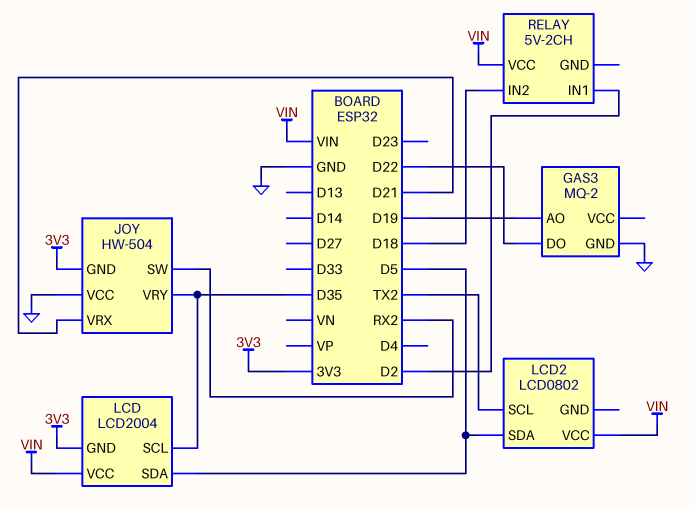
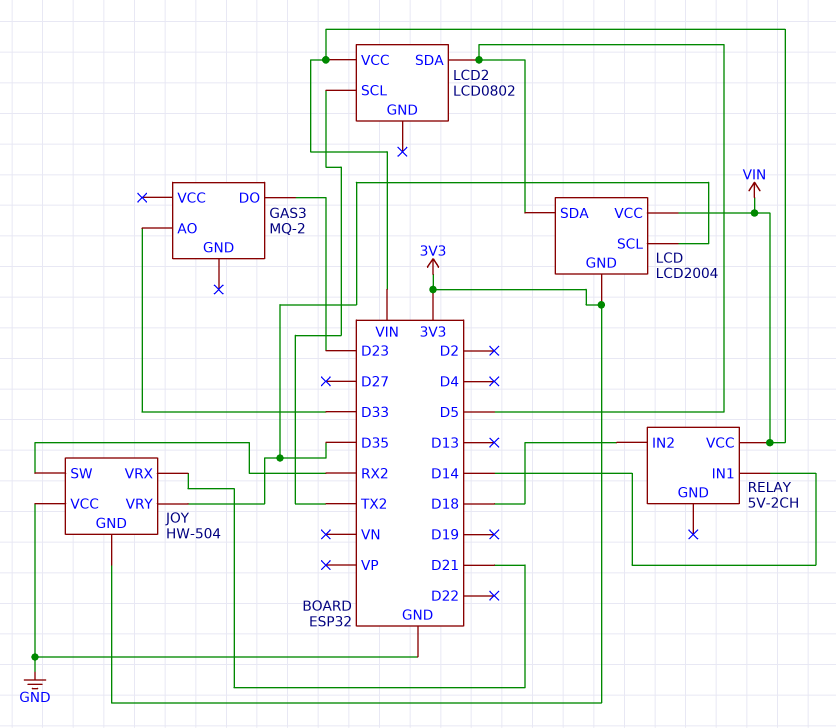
GAS3 pin AO: D19 -> D33
GAS3 pin DO: D22 -> D23
GAS3 pin GND: GND -> none
RELAY pin IN1: D2 -> D14

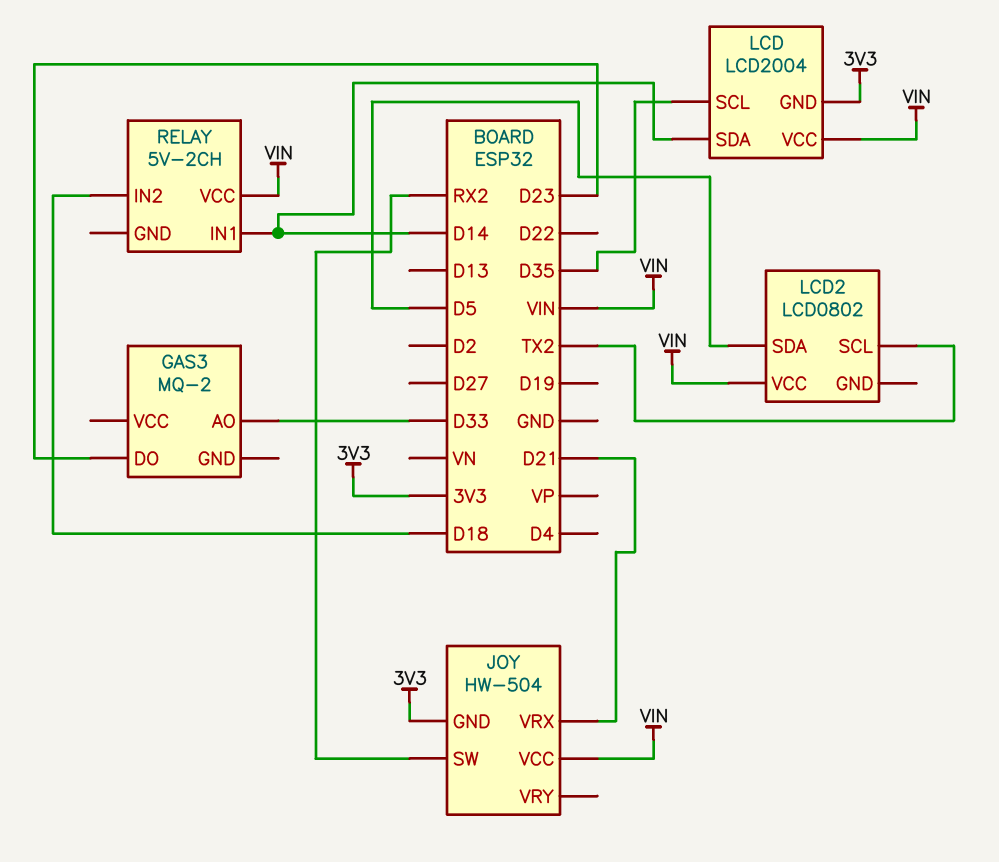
JOY pin VCC: GND -> VIN
JOY pin VRY: D35 -> none
LCD pin SDA: D5 -> D14

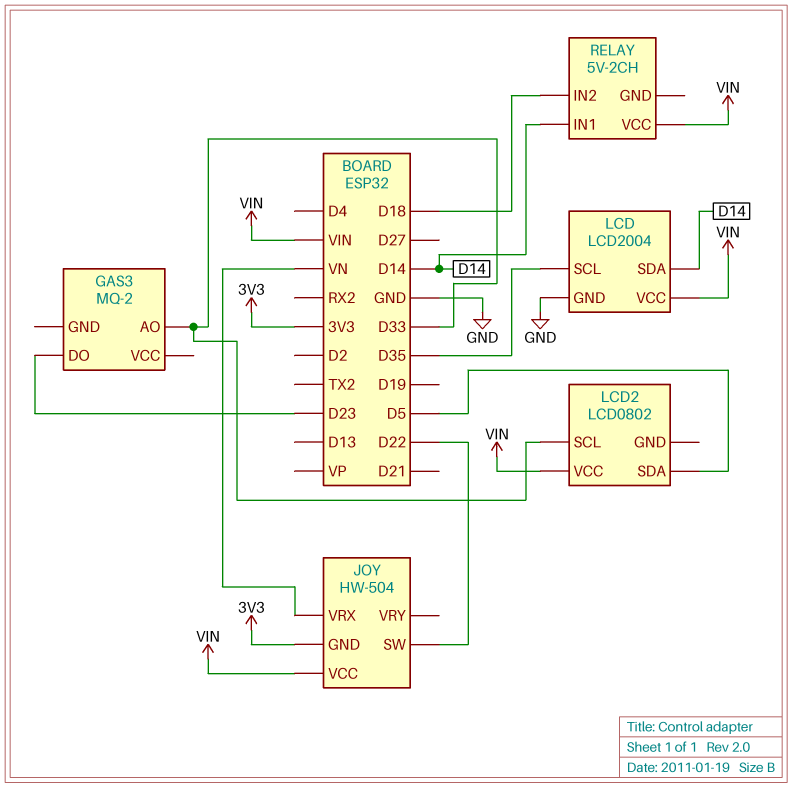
JOY pin SW: RX2 -> D22
JOY pin VRX: D21 -> VN
LCD pin GND: 3V3 -> GND
LCD2 pin SCL: TX2 -> D33

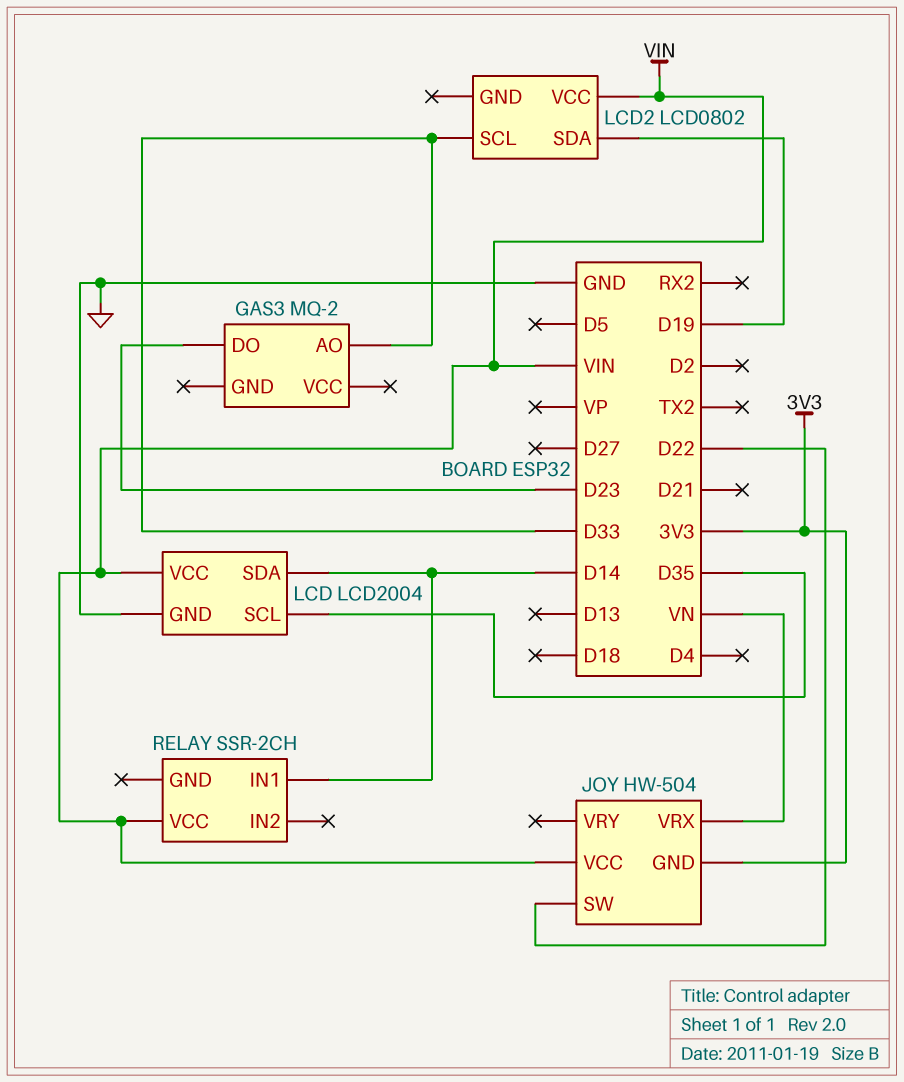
LCD2 pin SDA: D5 -> D19
RELAY: 5V-2CH -> SSR-2CH
RELAY pin IN2: D18 -> none

